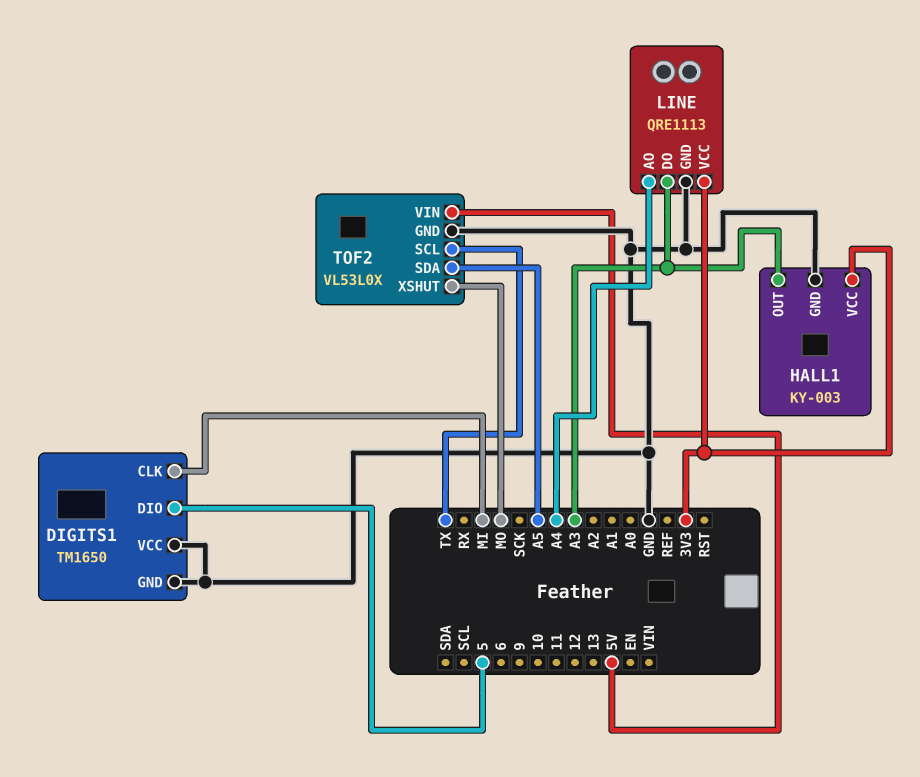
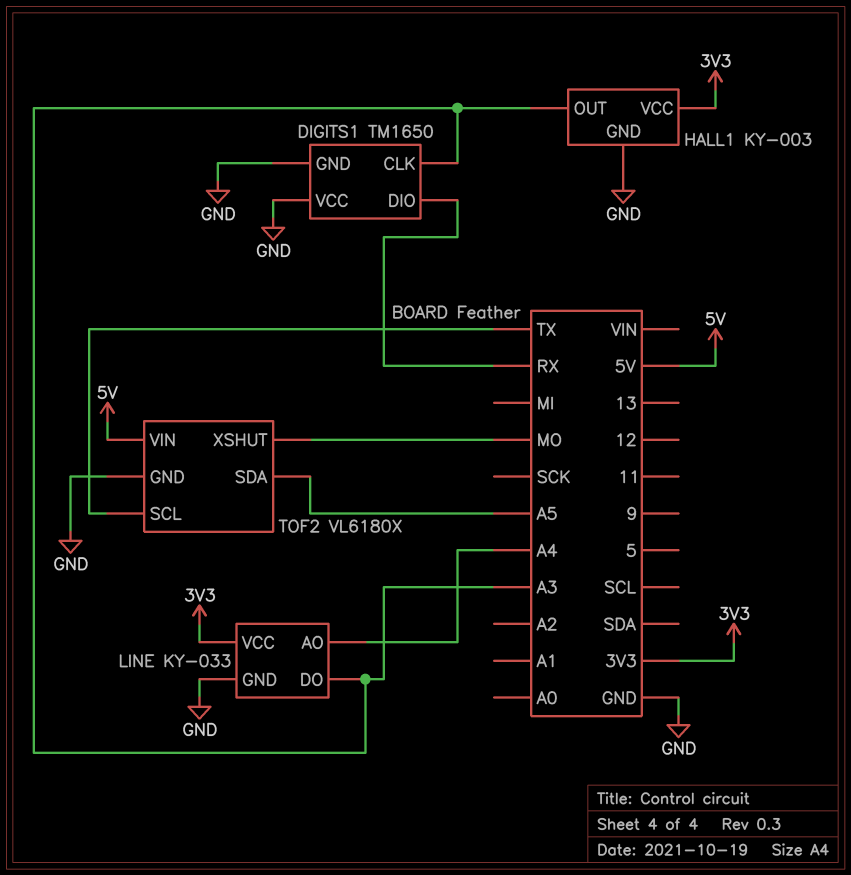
DIGITS1 pin CLK: MI -> A3
DIGITS1 pin DIO: 5 -> RX
LINE: QRE1113 -> KY-033
TOF2: VL53L0X -> VL6180X

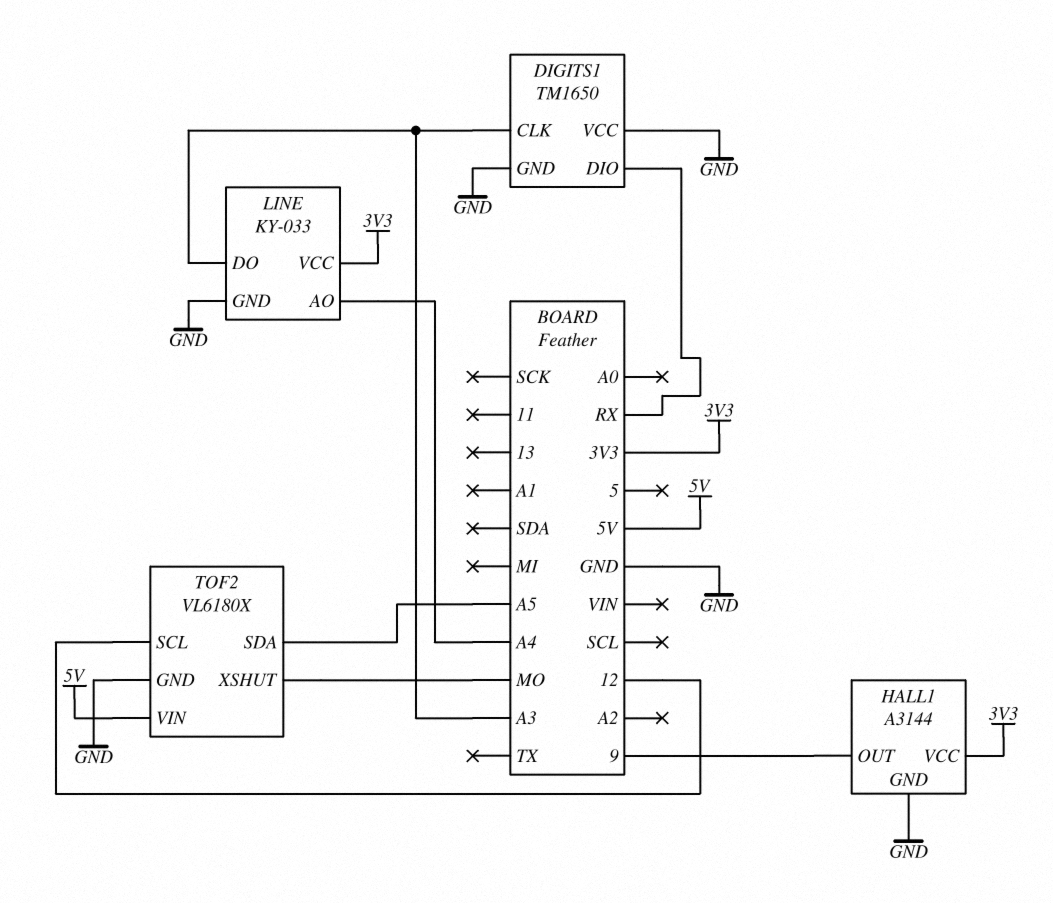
HALL1: KY-003 -> A3144
HALL1 pin OUT: A3 -> 9
TOF2 pin SCL: TX -> 12

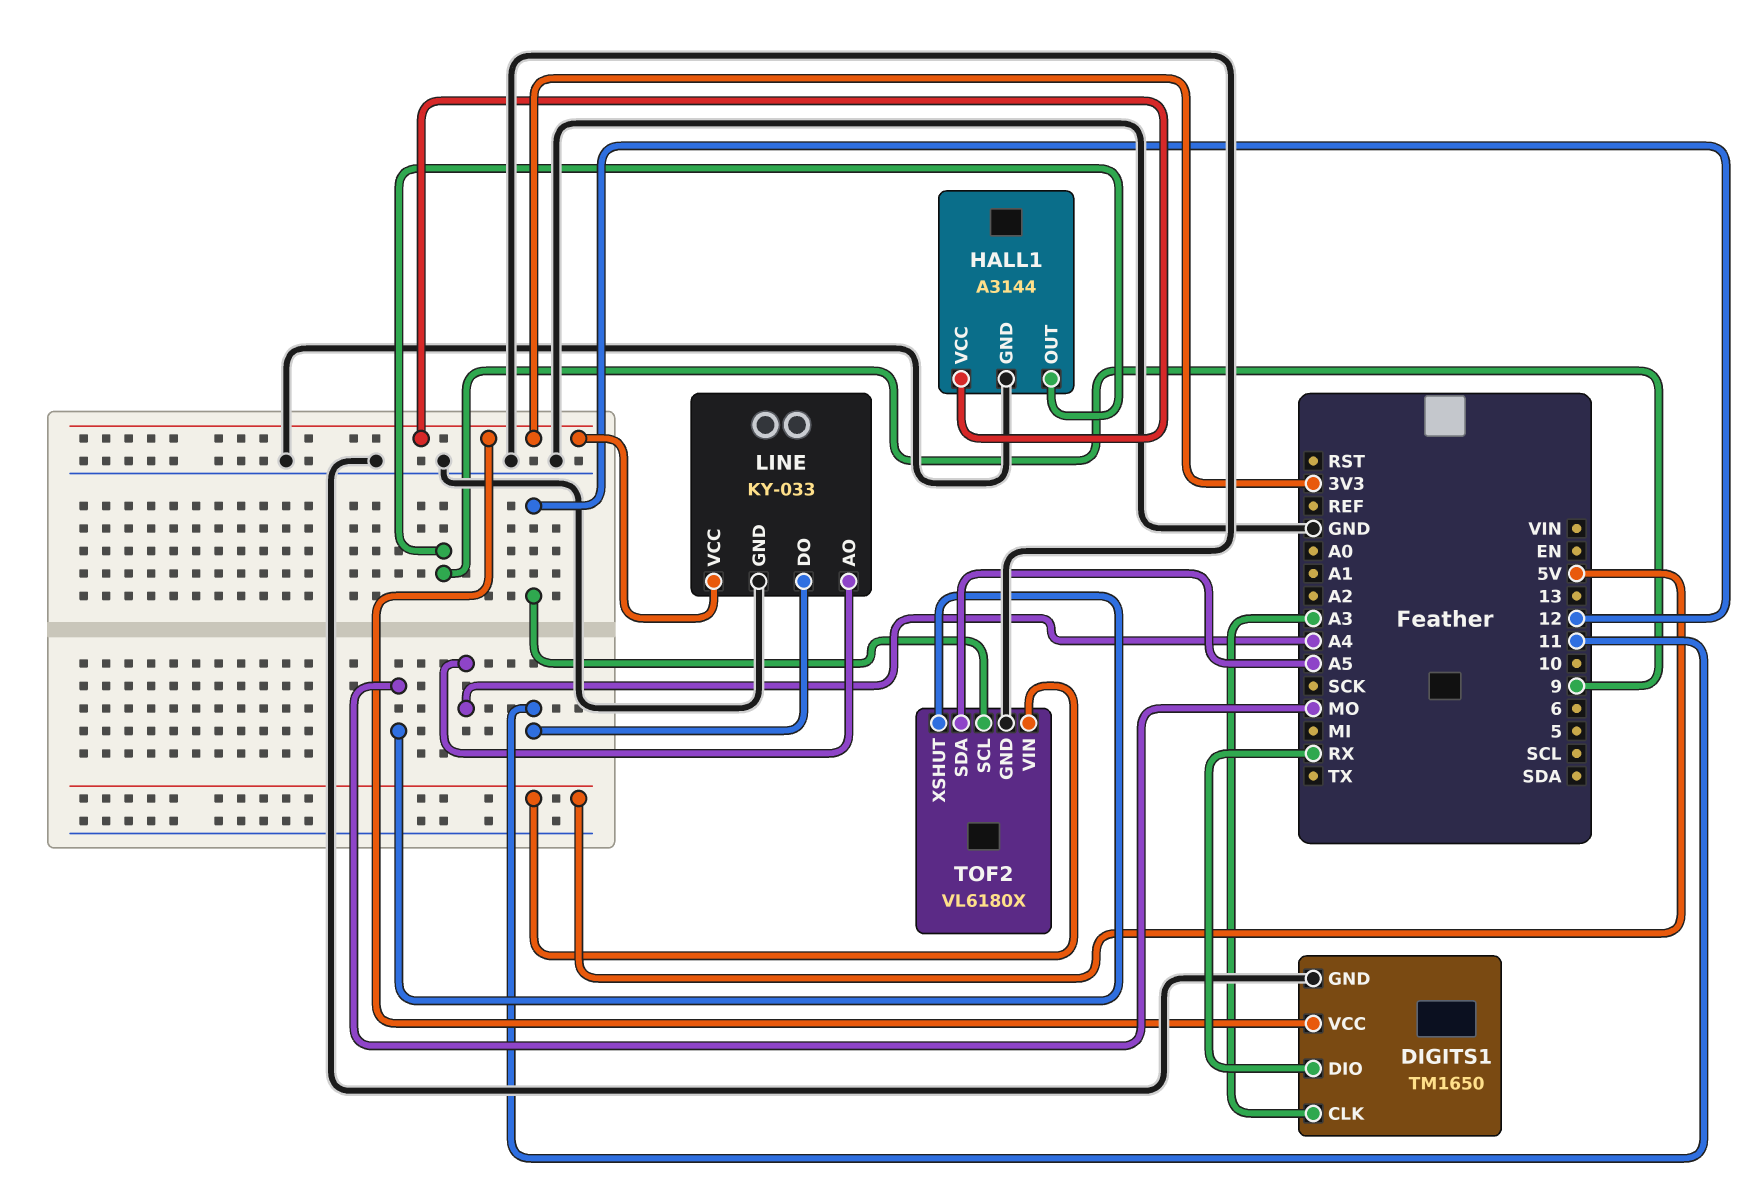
DIGITS1 pin VCC: GND -> 3V3
LINE pin DO: A3 -> 11

